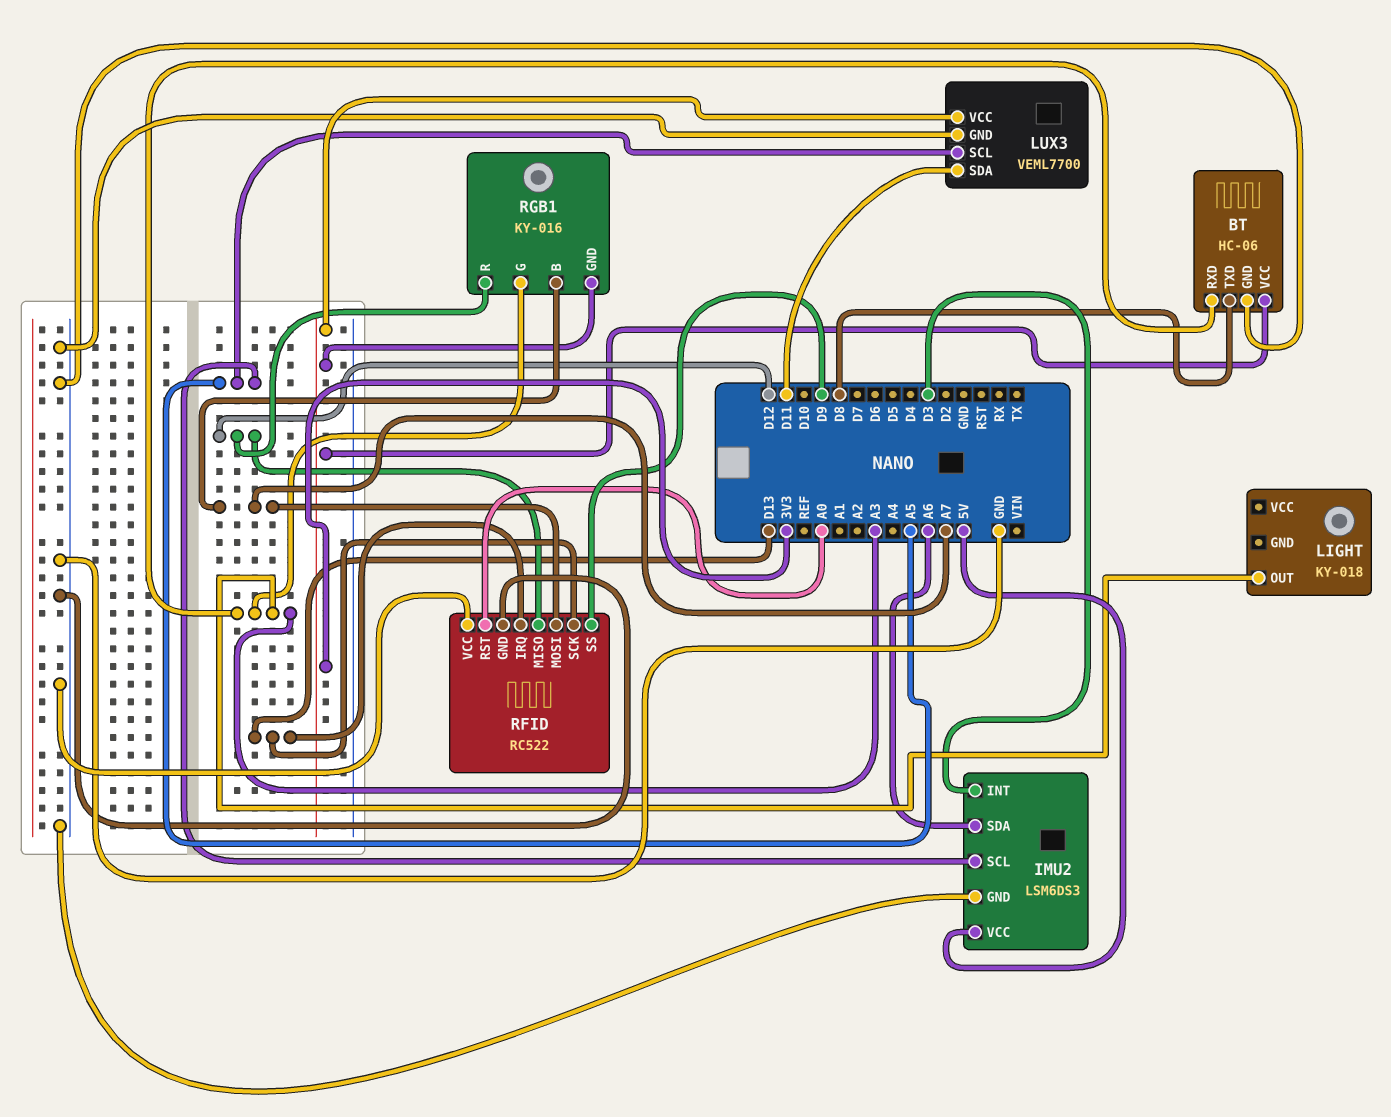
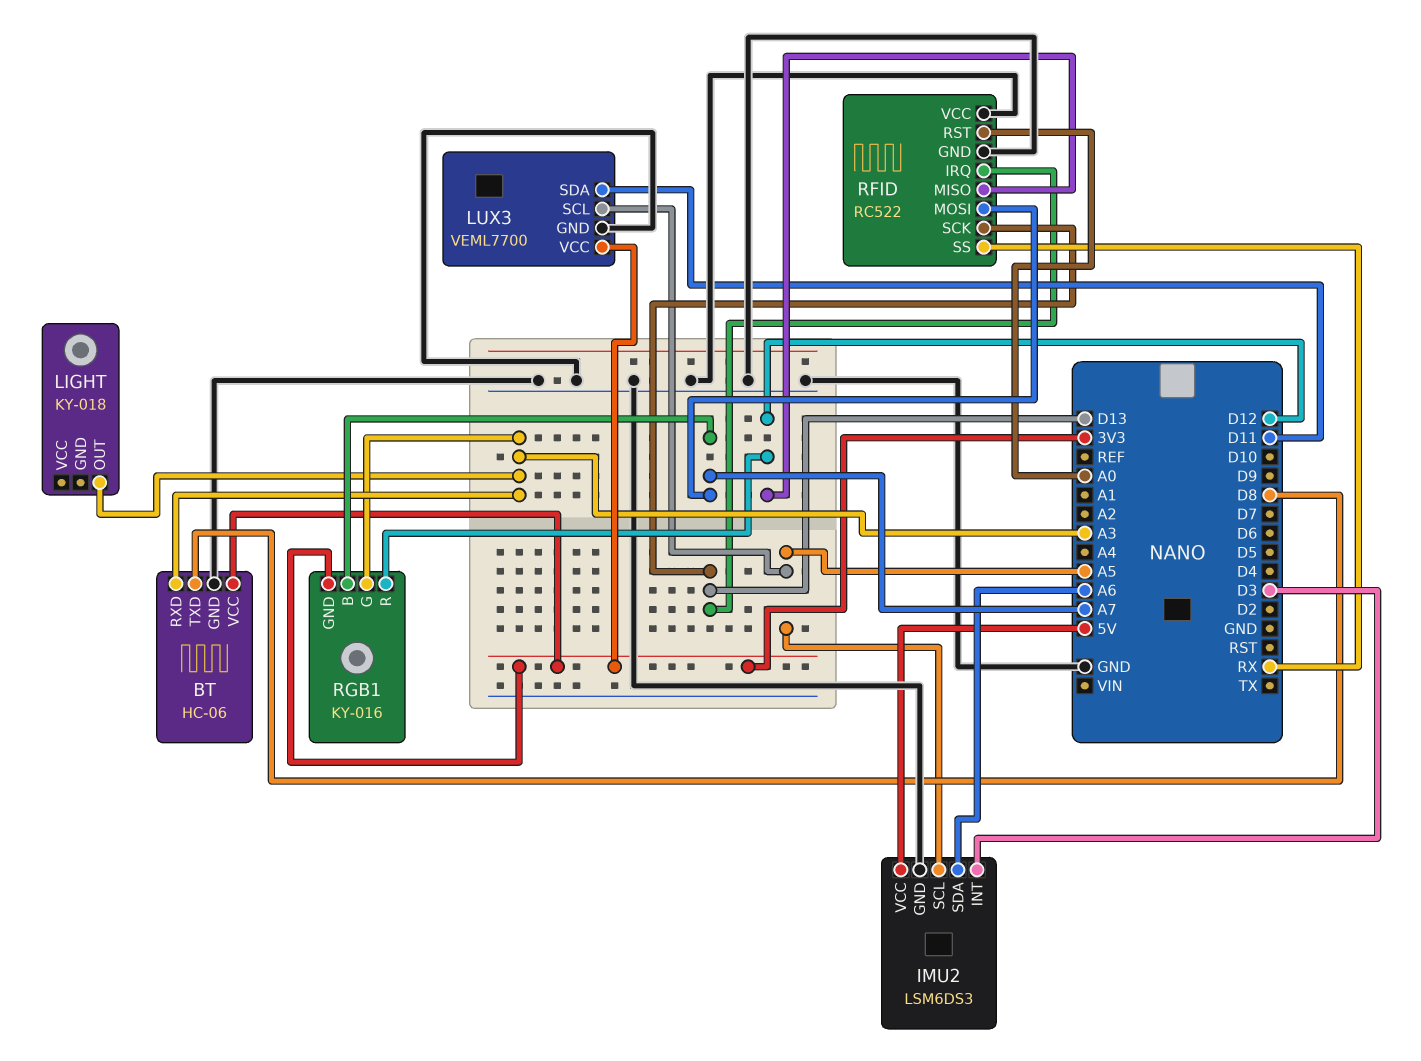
RFID pin SS: D9 -> RX

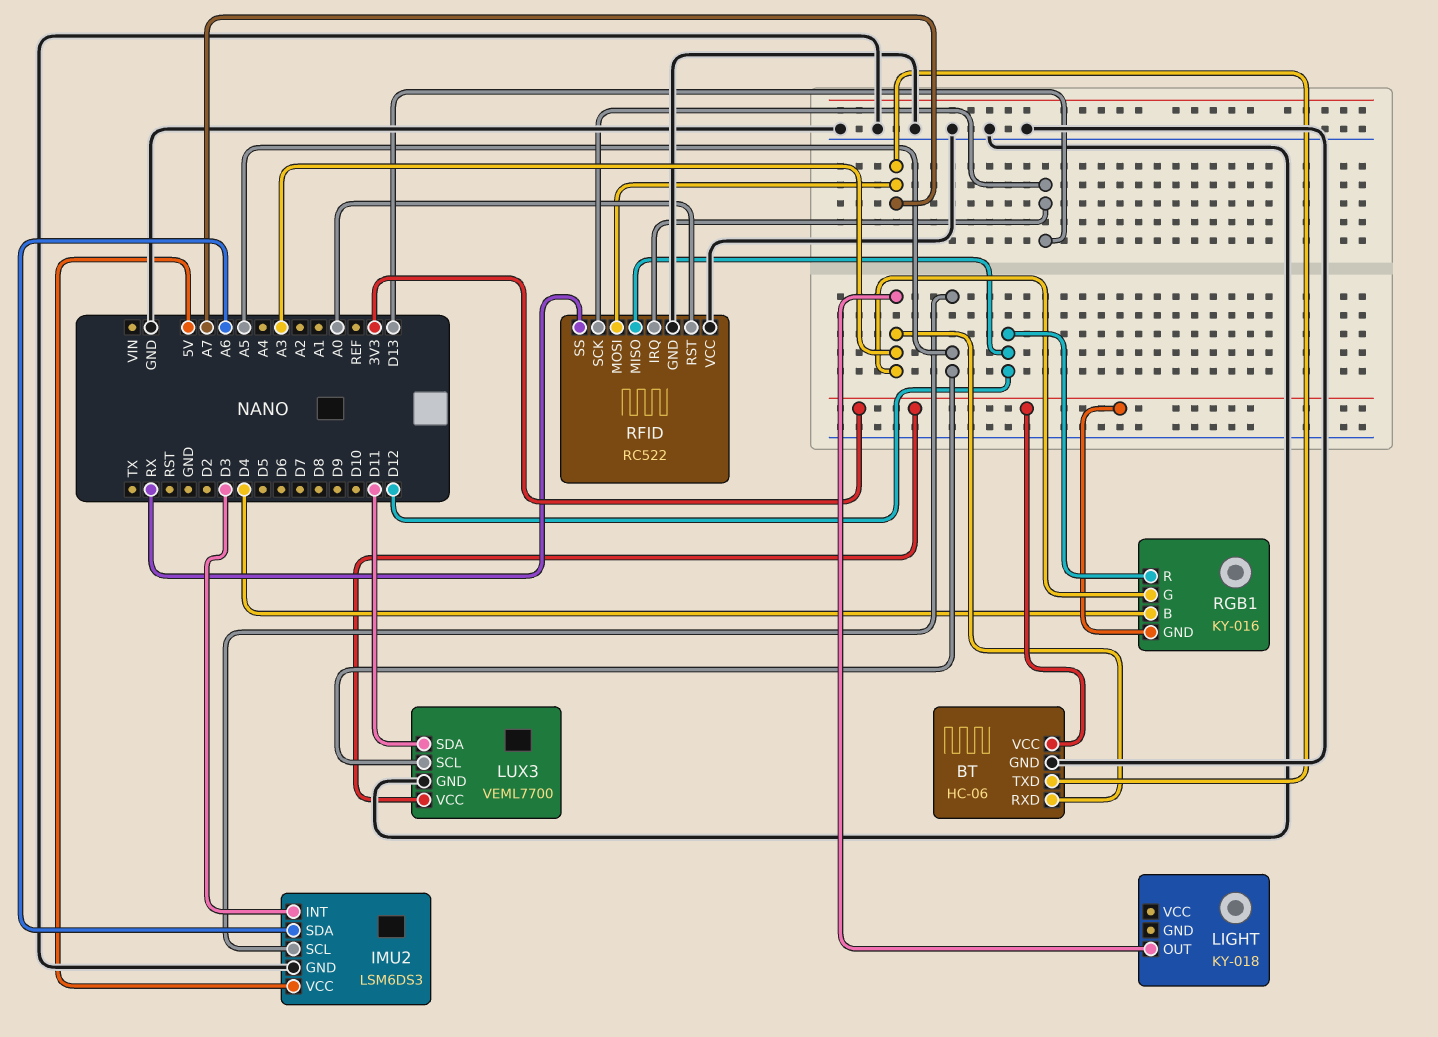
BT pin TXD: D8 -> A7
RGB1 pin B: A7 -> D4

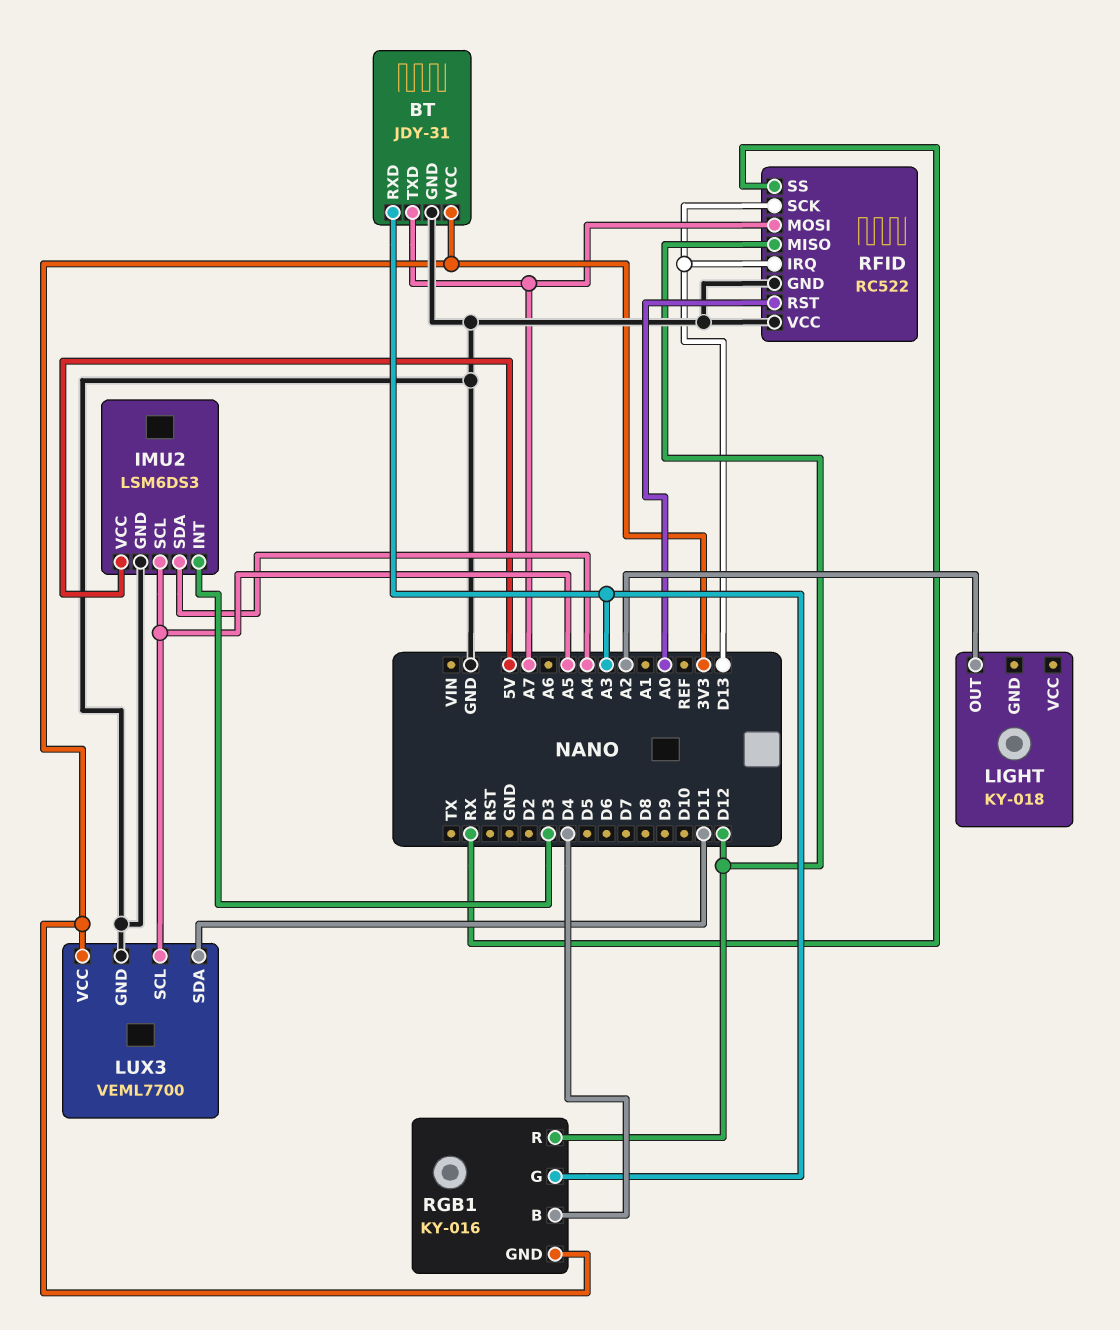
BT: HC-06 -> JDY-31
IMU2 pin SDA: A6 -> A4
LIGHT pin OUT: A3 -> A2

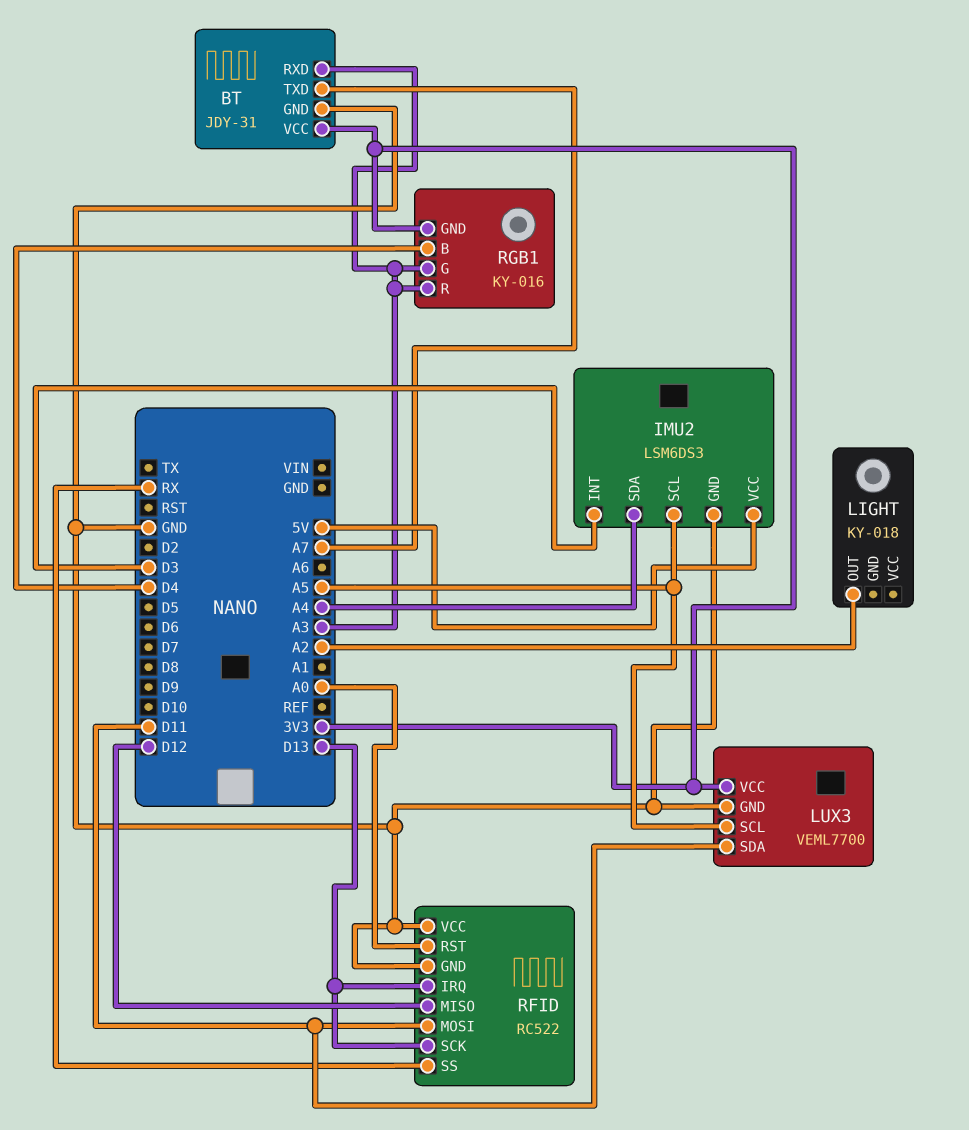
RFID pin MOSI: A7 -> D11
RGB1 pin R: D12 -> A3

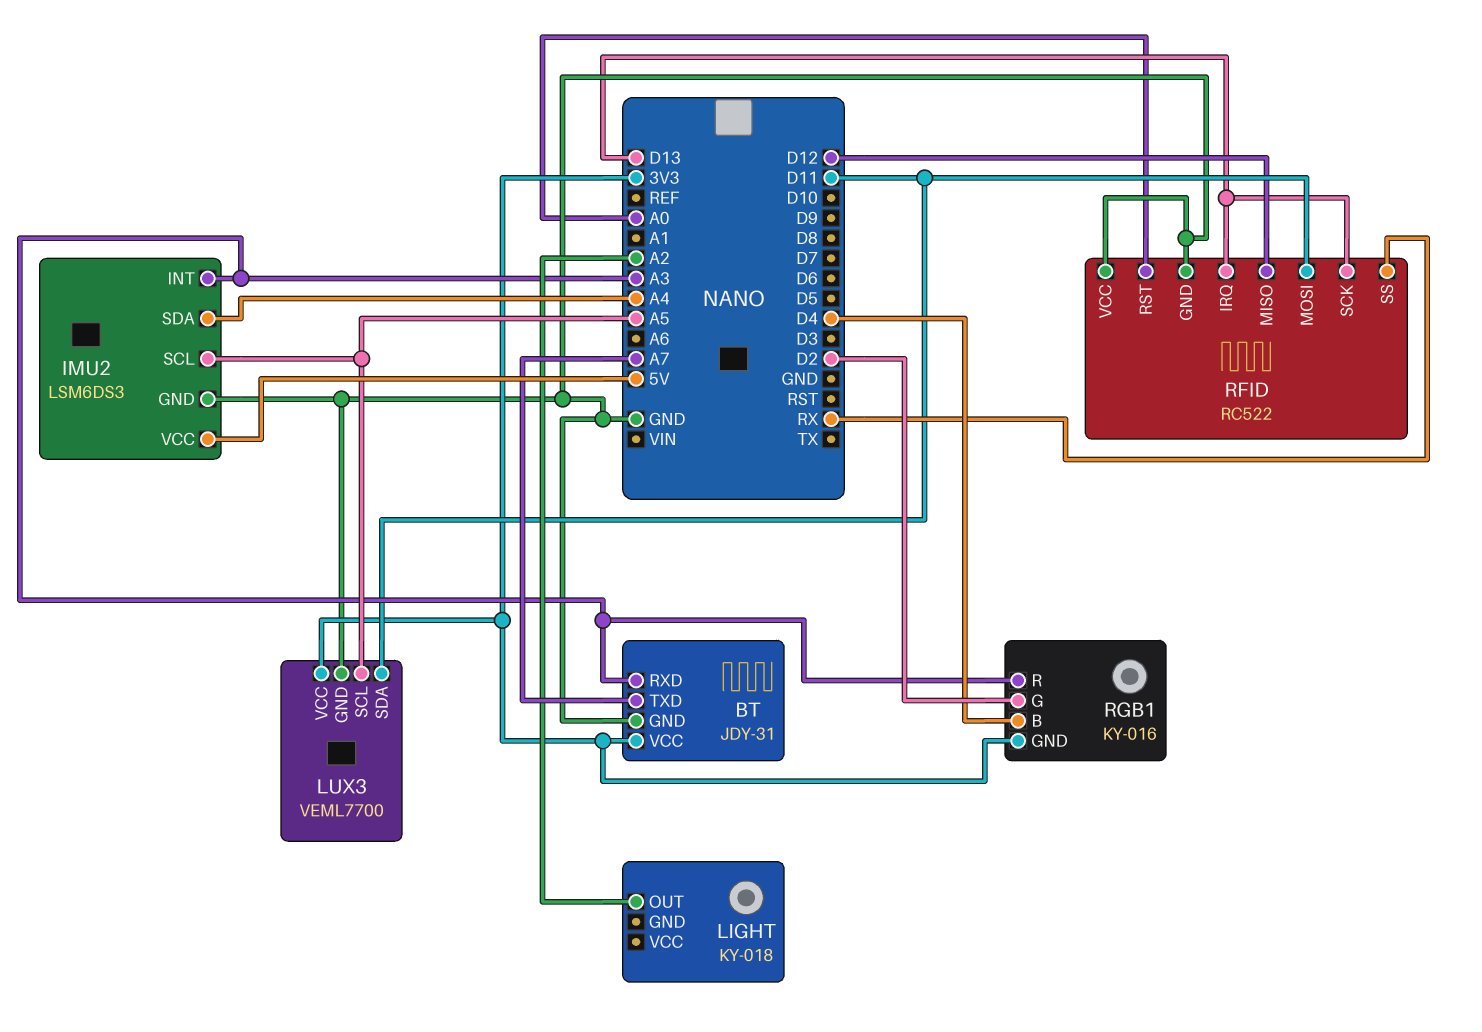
IMU2 pin INT: D3 -> A3
RGB1 pin G: A3 -> D2

